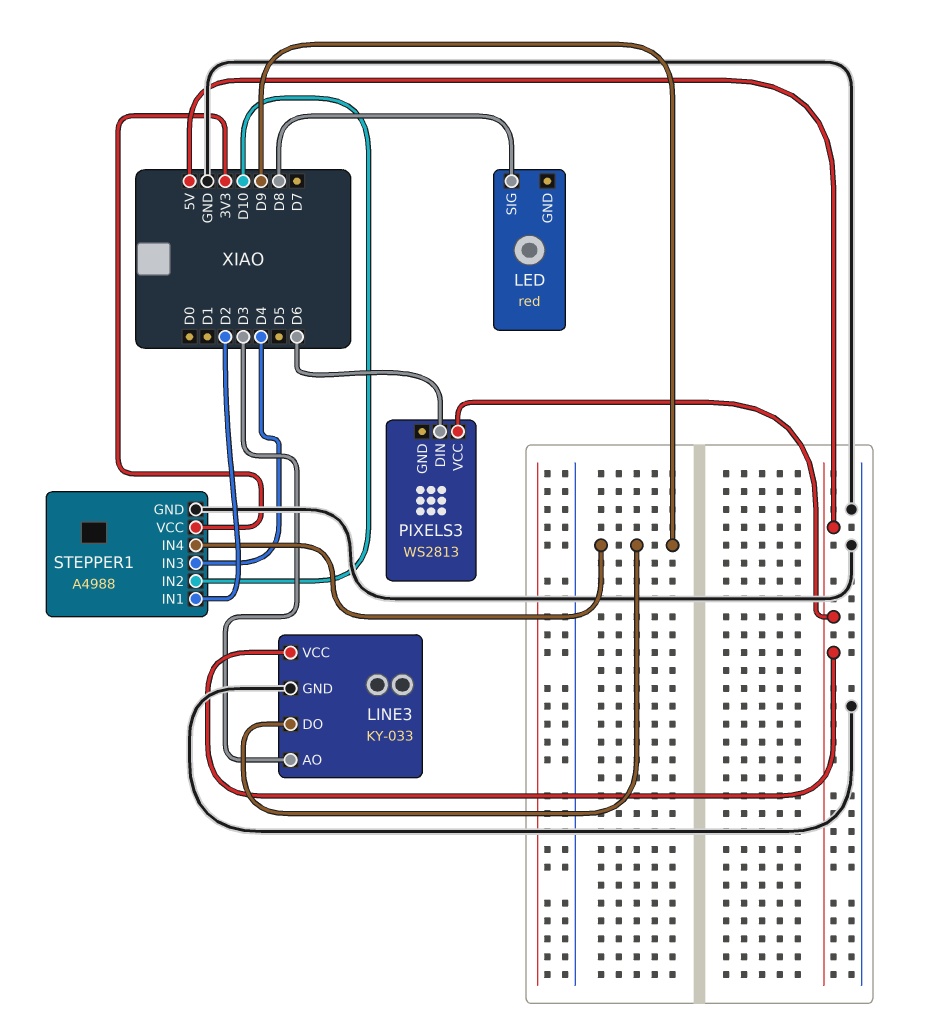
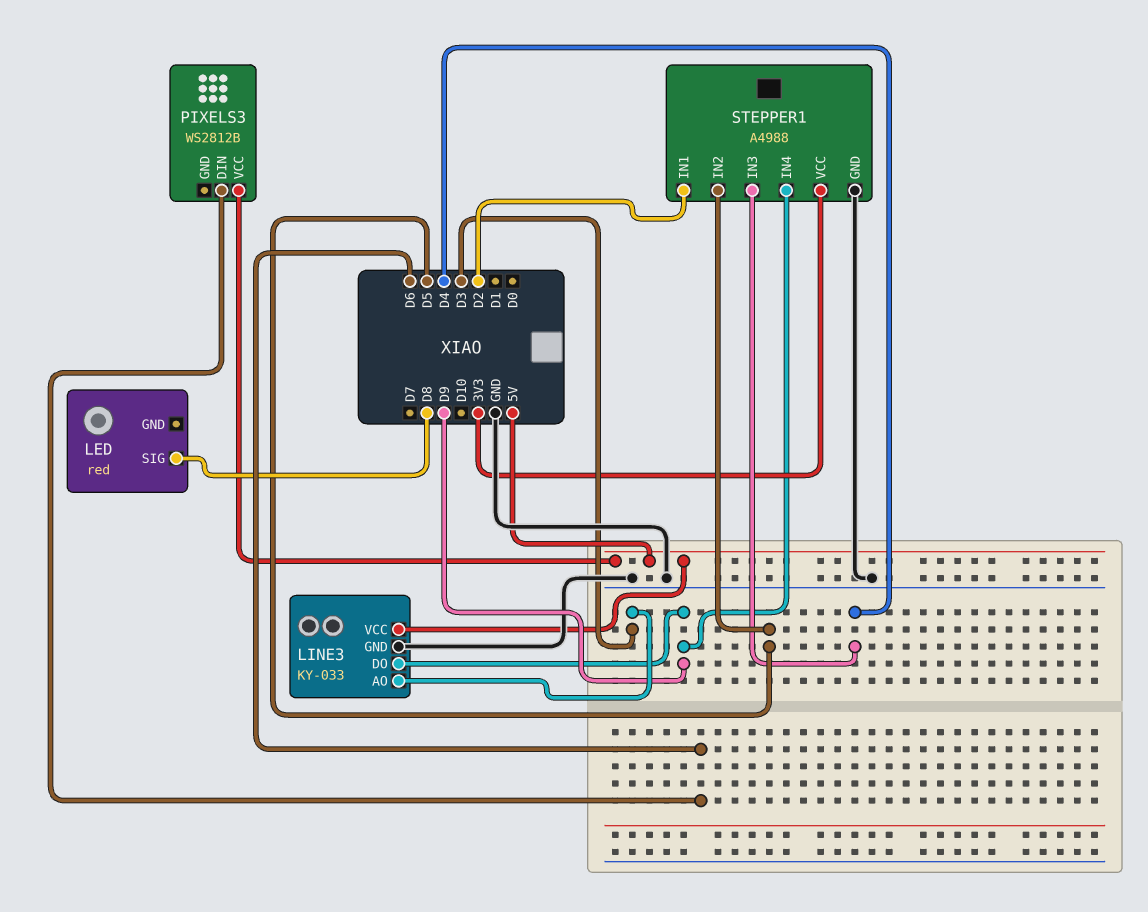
PIXELS3: WS2813 -> WS2812B
STEPPER1 pin IN2: D10 -> D5

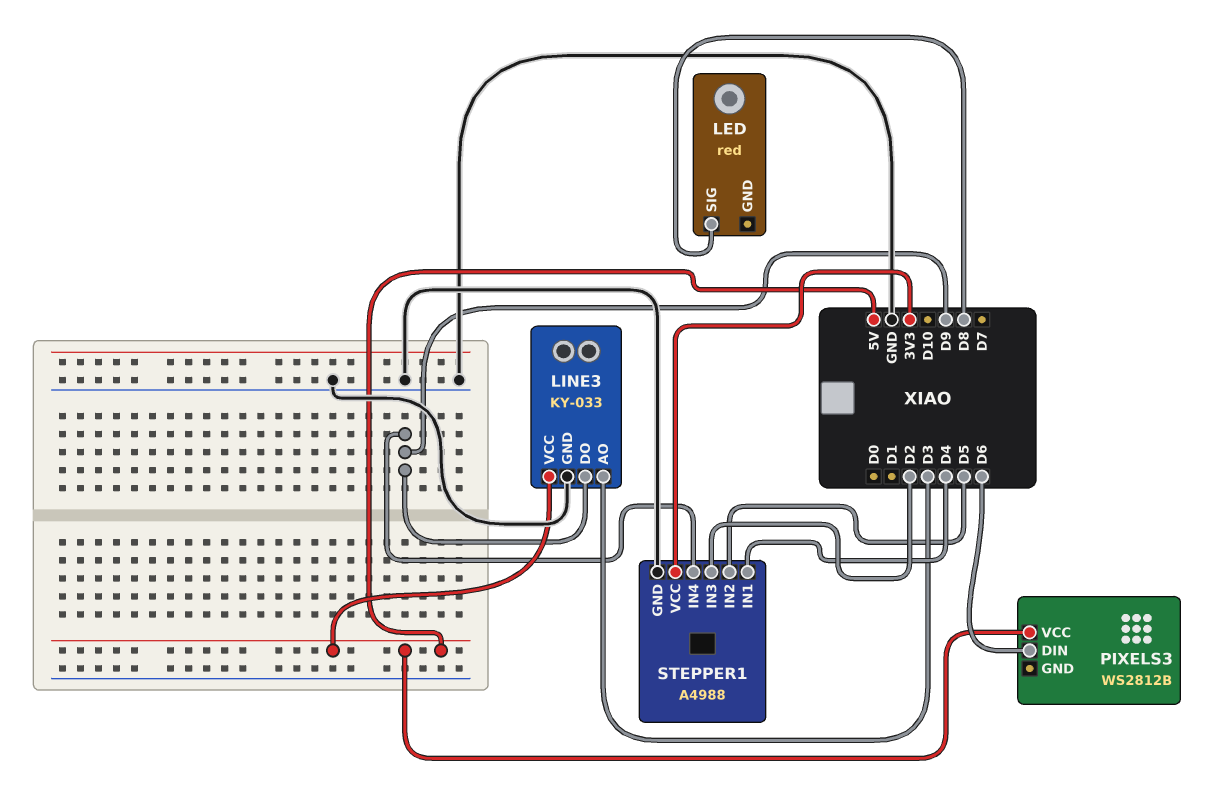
STEPPER1 pin IN1: D2 -> D4
STEPPER1 pin IN3: D4 -> D2

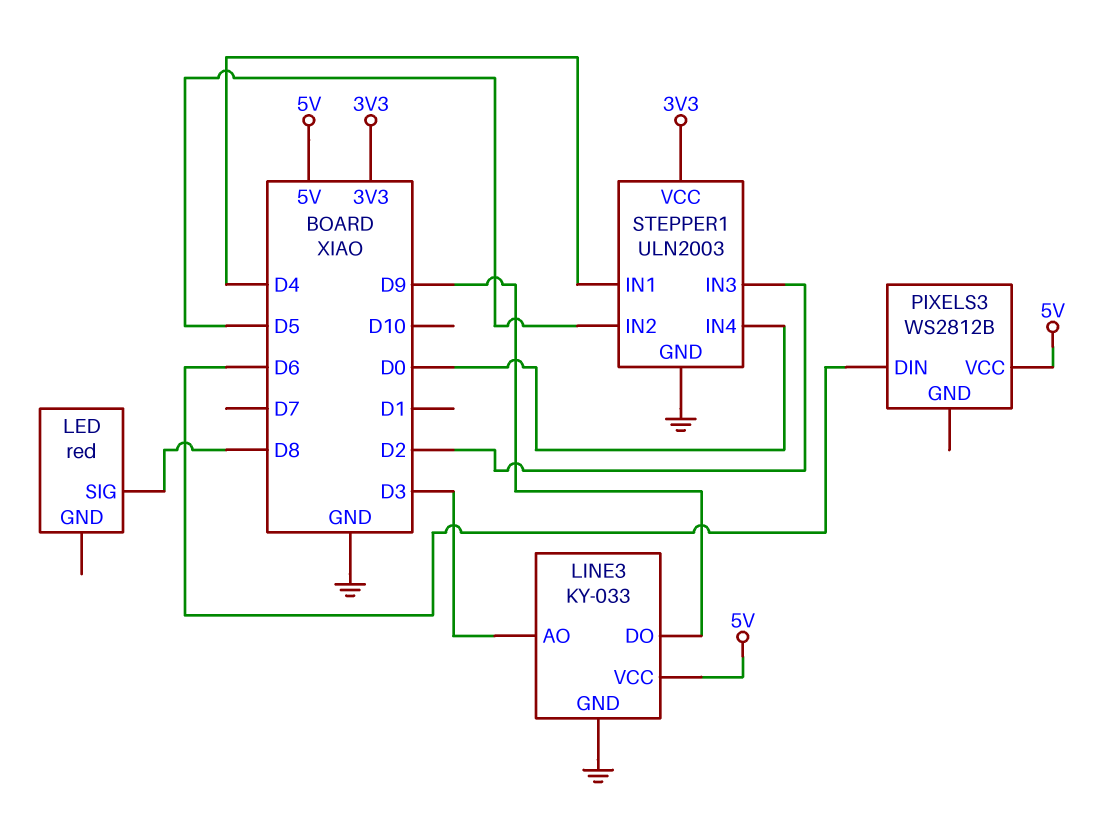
STEPPER1: A4988 -> ULN2003
STEPPER1 pin IN4: D9 -> D0

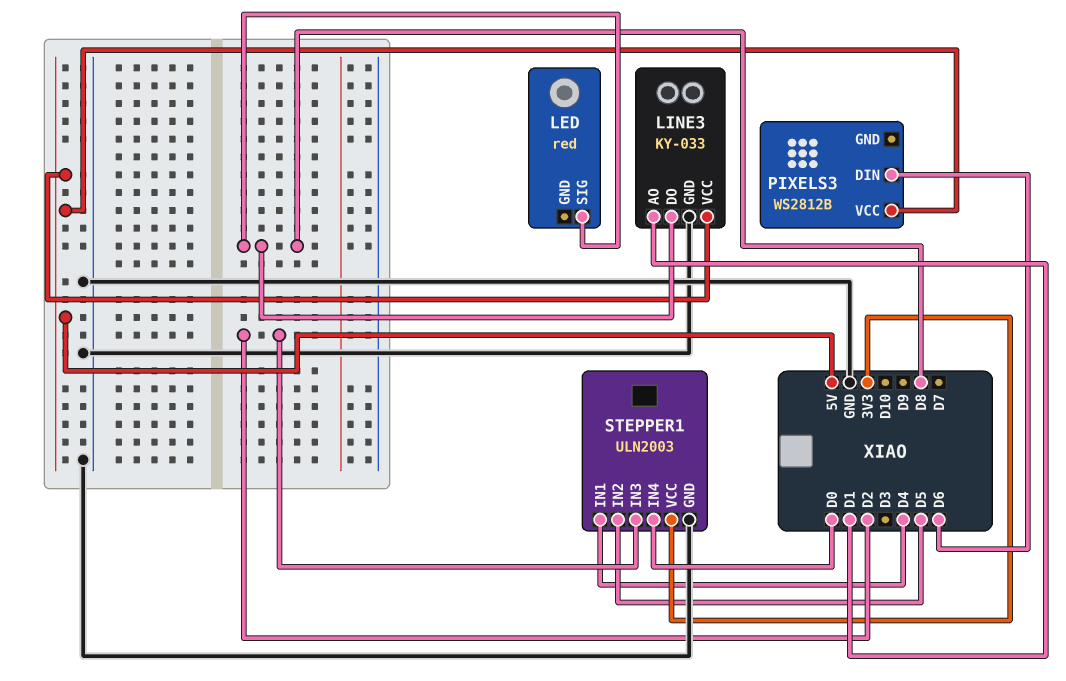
LINE3 pin AO: D3 -> D1
LINE3 pin DO: D9 -> D8

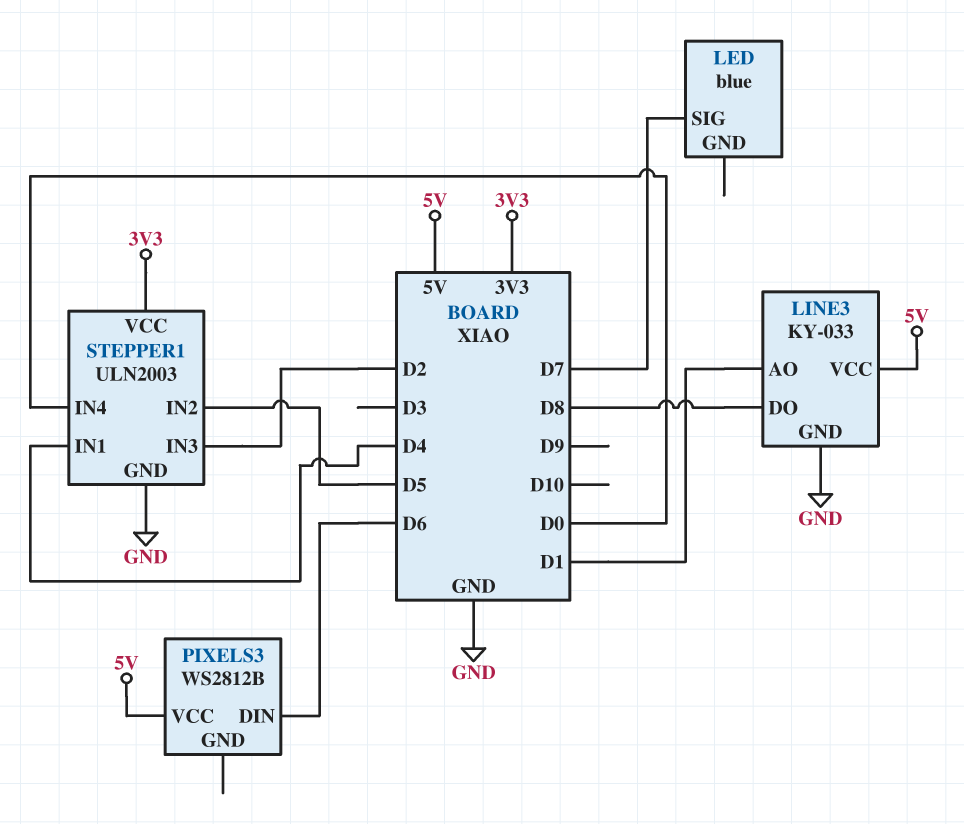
LED: red -> blue
LED pin SIG: D8 -> D7

